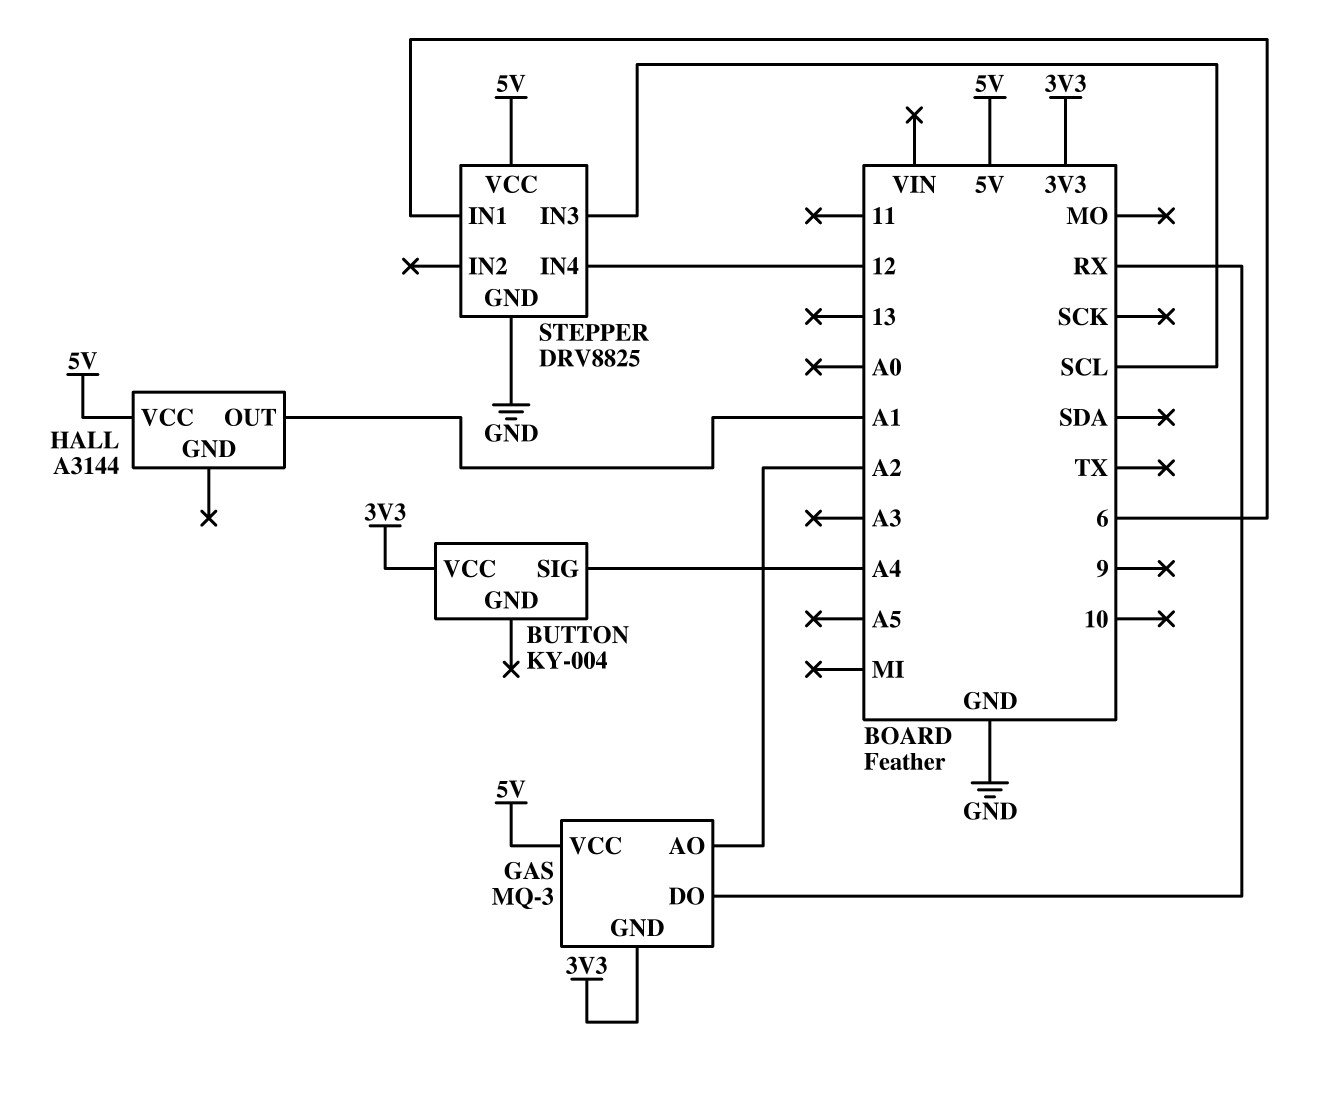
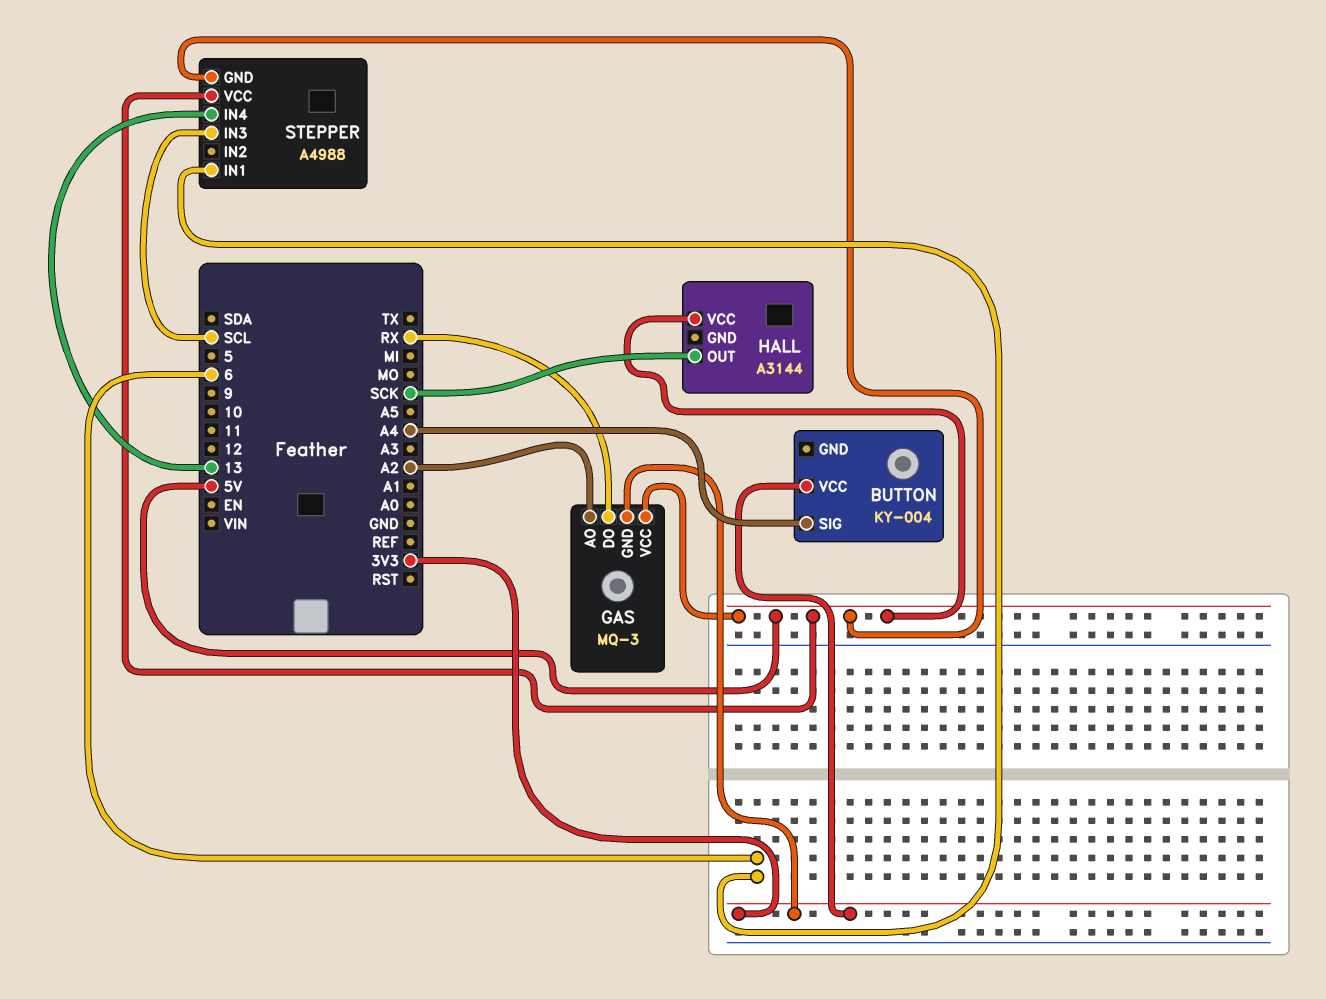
HALL pin OUT: A1 -> SCK
STEPPER: DRV8825 -> A4988
STEPPER pin GND: GND -> 5V
STEPPER pin IN4: 12 -> 13

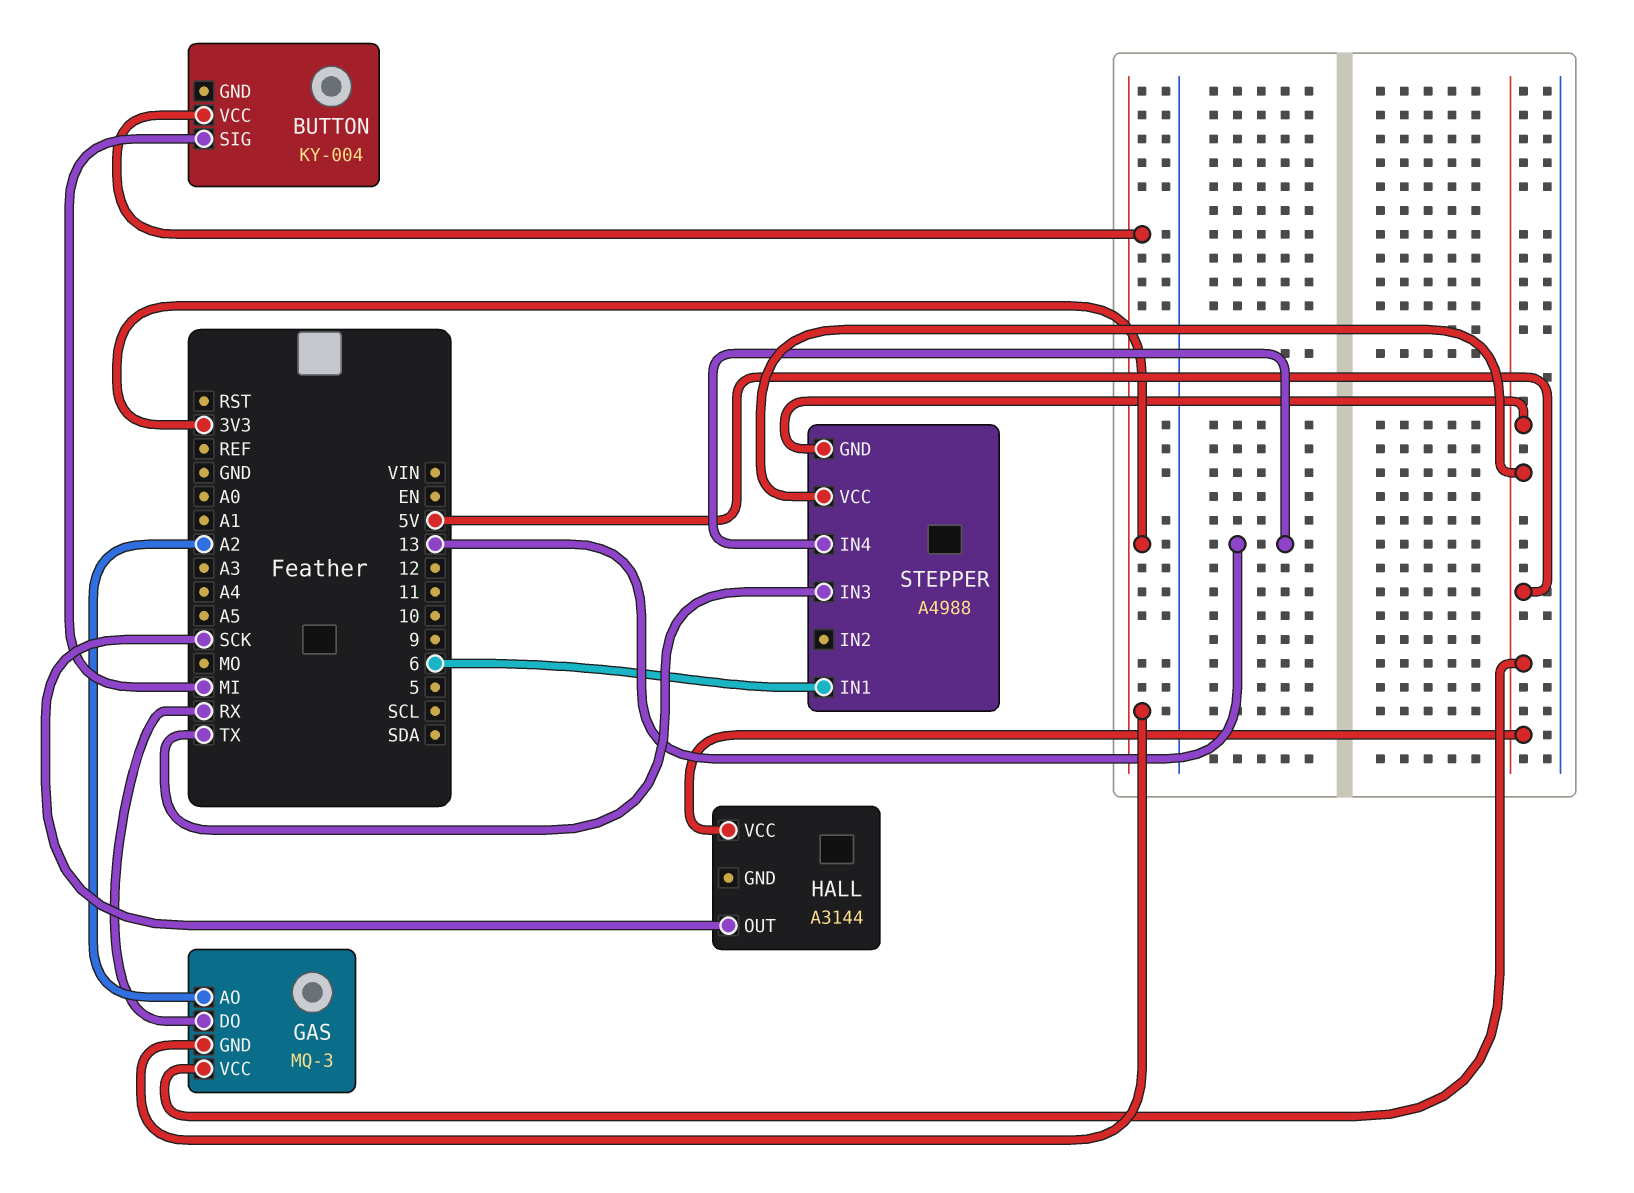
BUTTON pin SIG: A4 -> MI
STEPPER pin IN3: SCL -> TX

